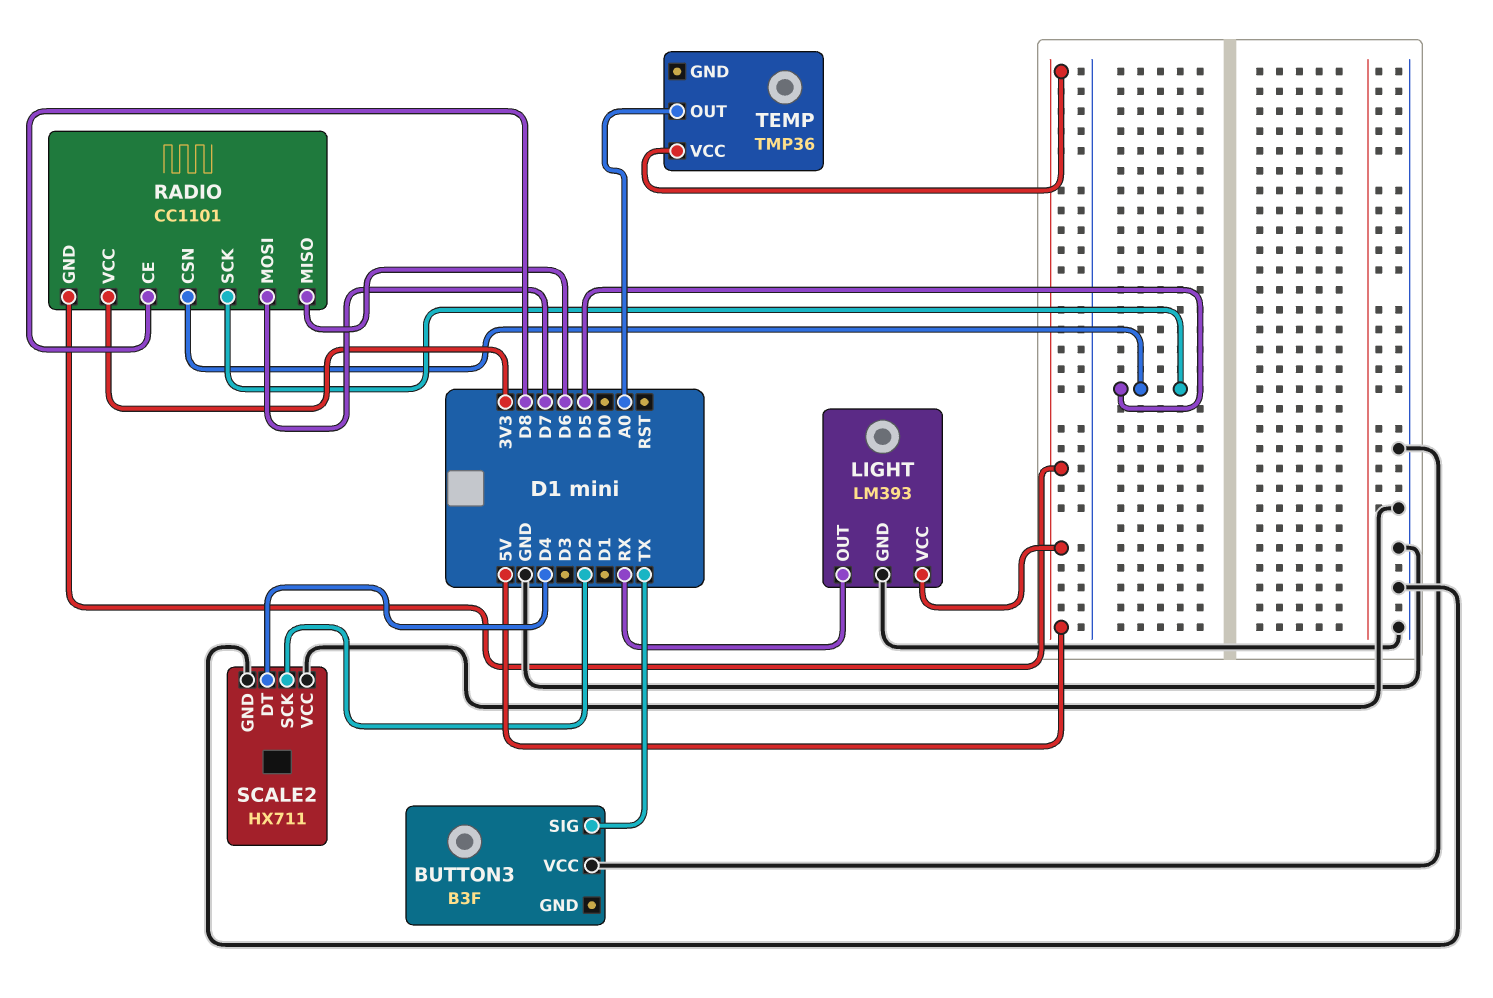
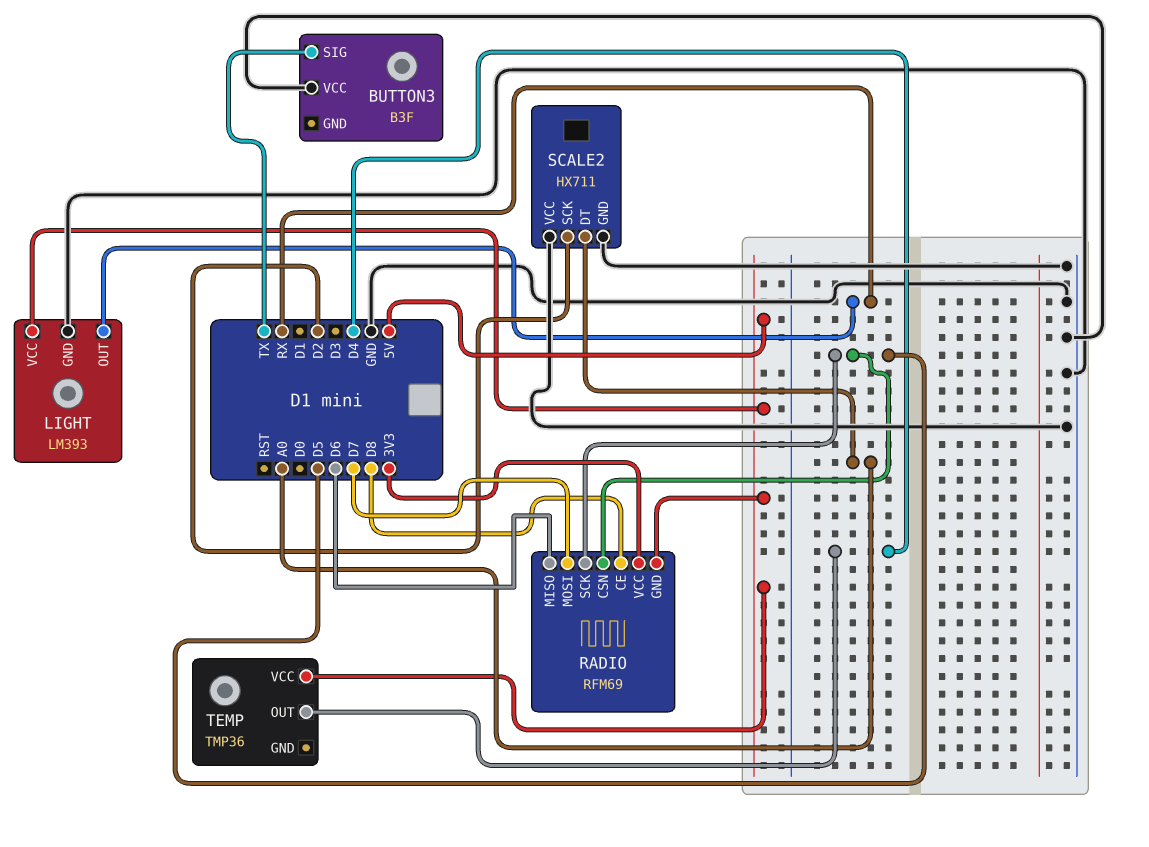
RADIO: CC1101 -> RFM69
SCALE2 pin DT: D4 -> A0
TEMP pin OUT: A0 -> D4

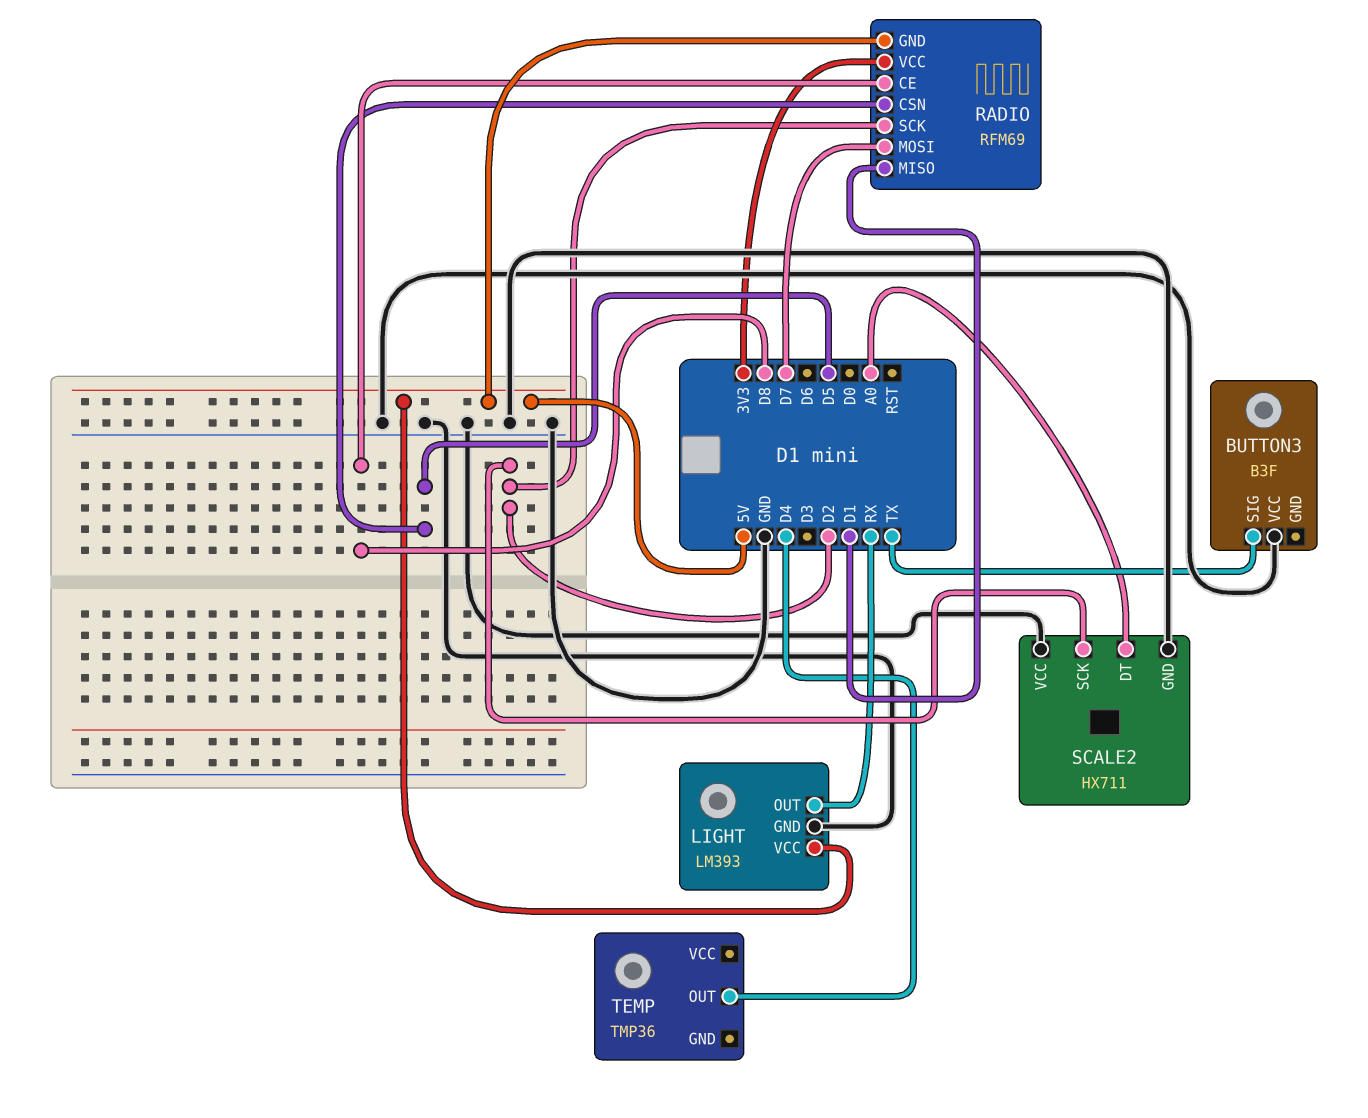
RADIO pin MISO: D6 -> D1
RADIO pin SCK: D5 -> D2
TEMP pin VCC: 5V -> none

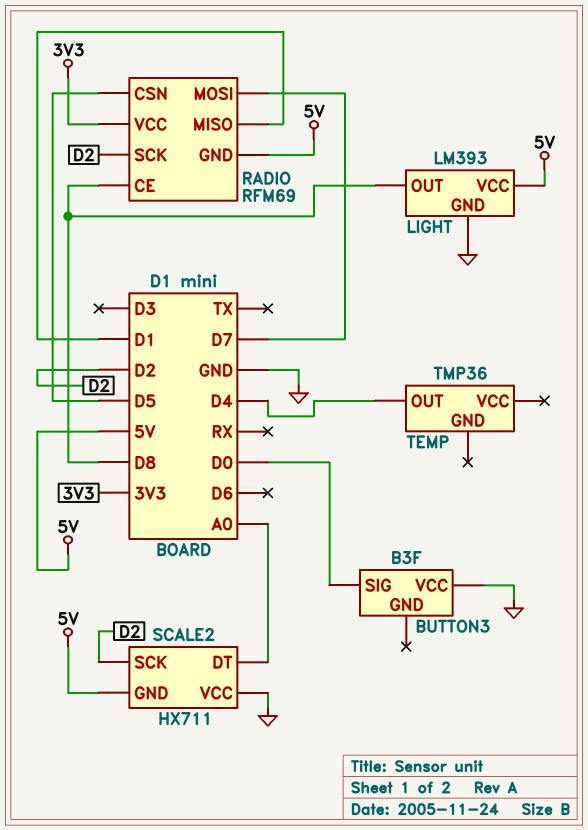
BUTTON3 pin SIG: TX -> D0
LIGHT pin OUT: RX -> D8
SCALE2 pin GND: GND -> 5V

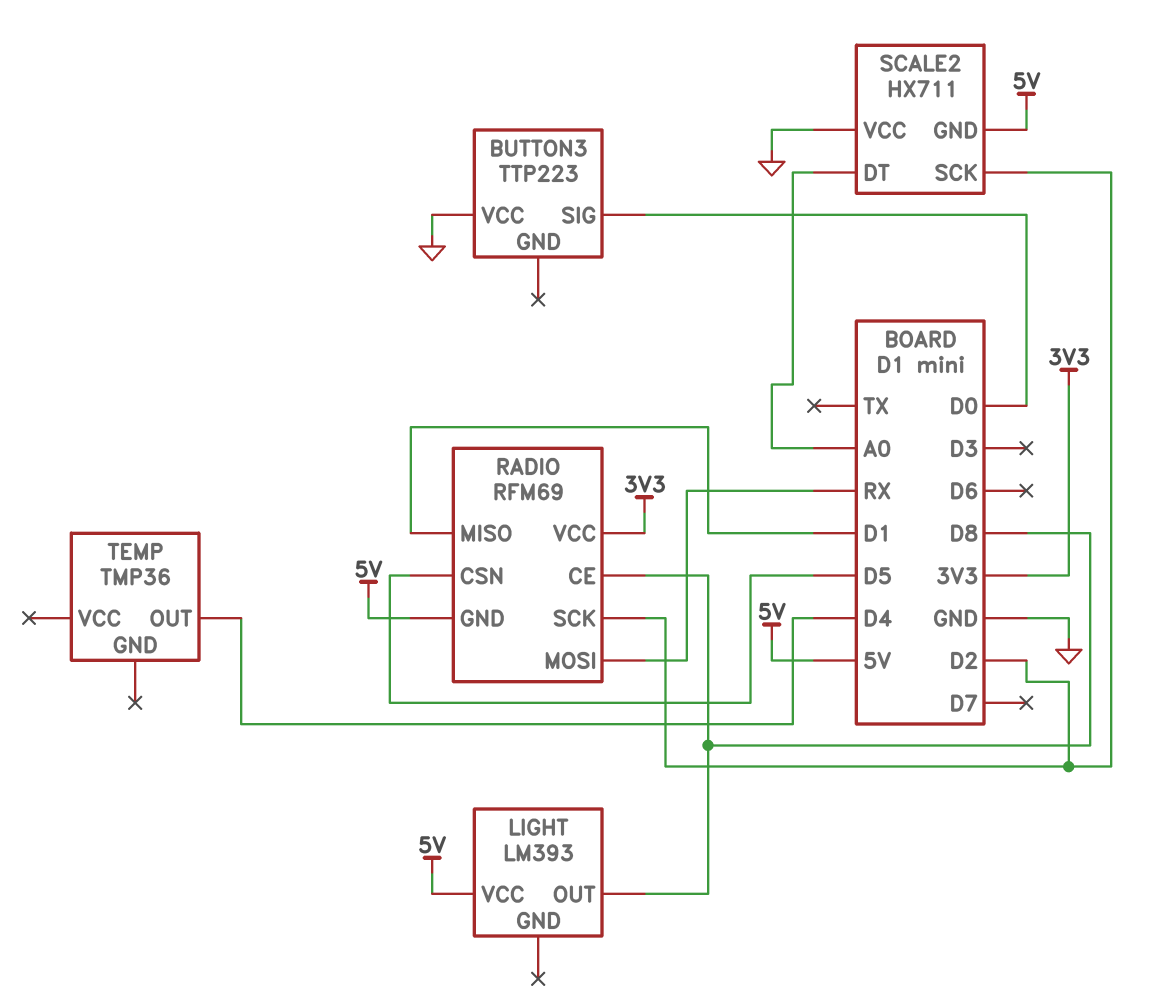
BUTTON3: B3F -> TTP223
LIGHT pin GND: GND -> none
RADIO pin MOSI: D7 -> RX

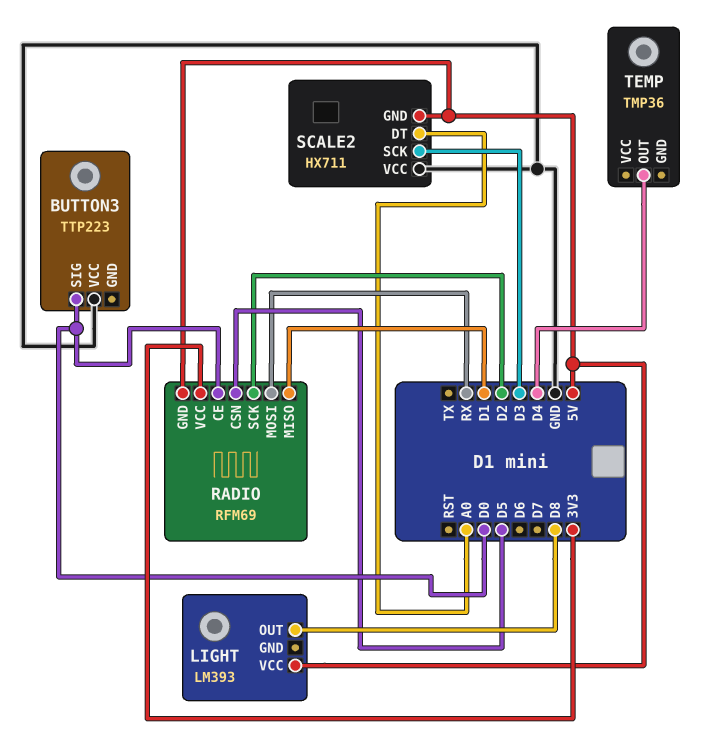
RADIO pin CE: D8 -> D0
SCALE2 pin SCK: D2 -> D3

